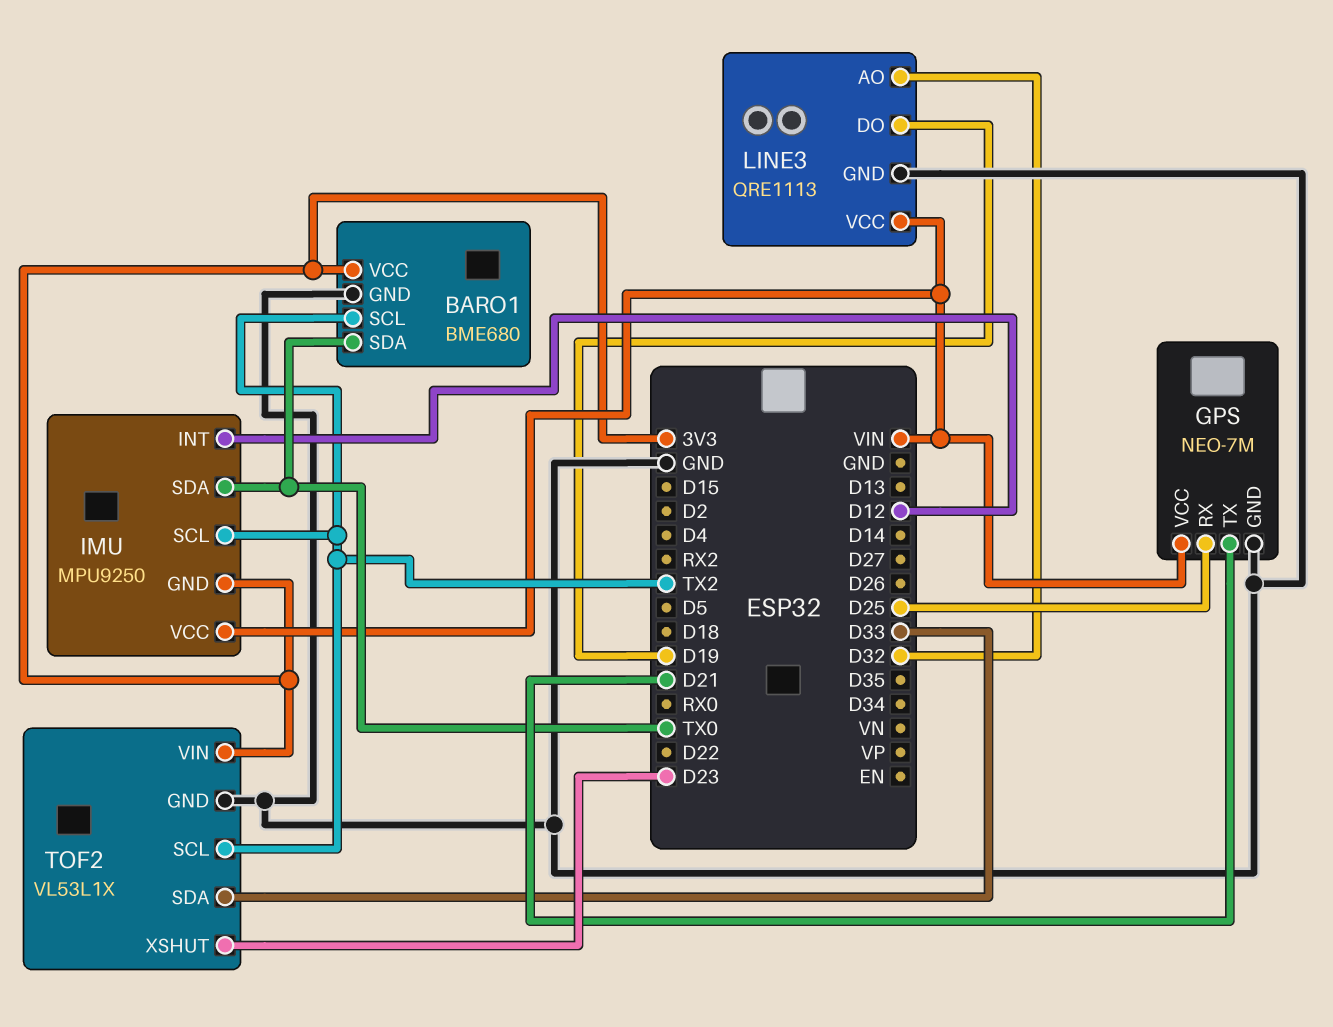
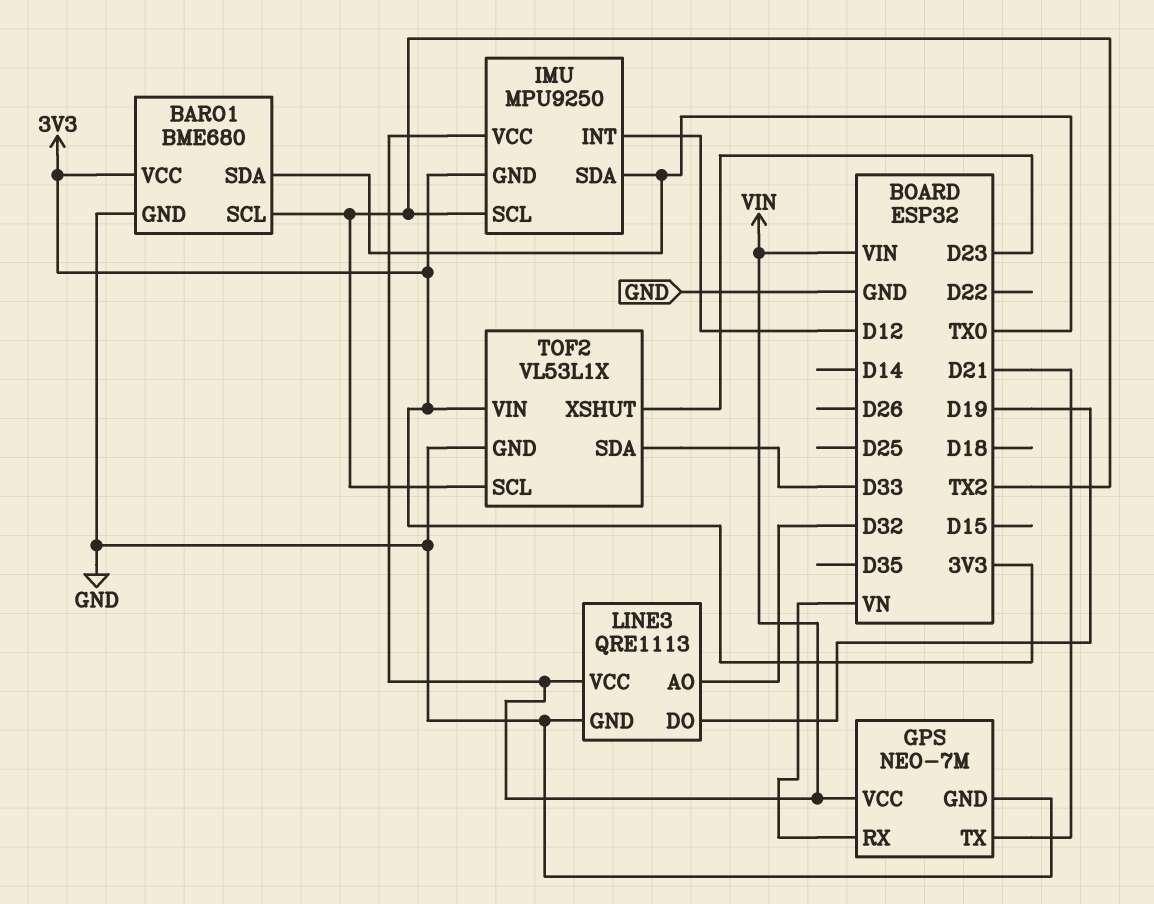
GPS pin RX: D25 -> VN

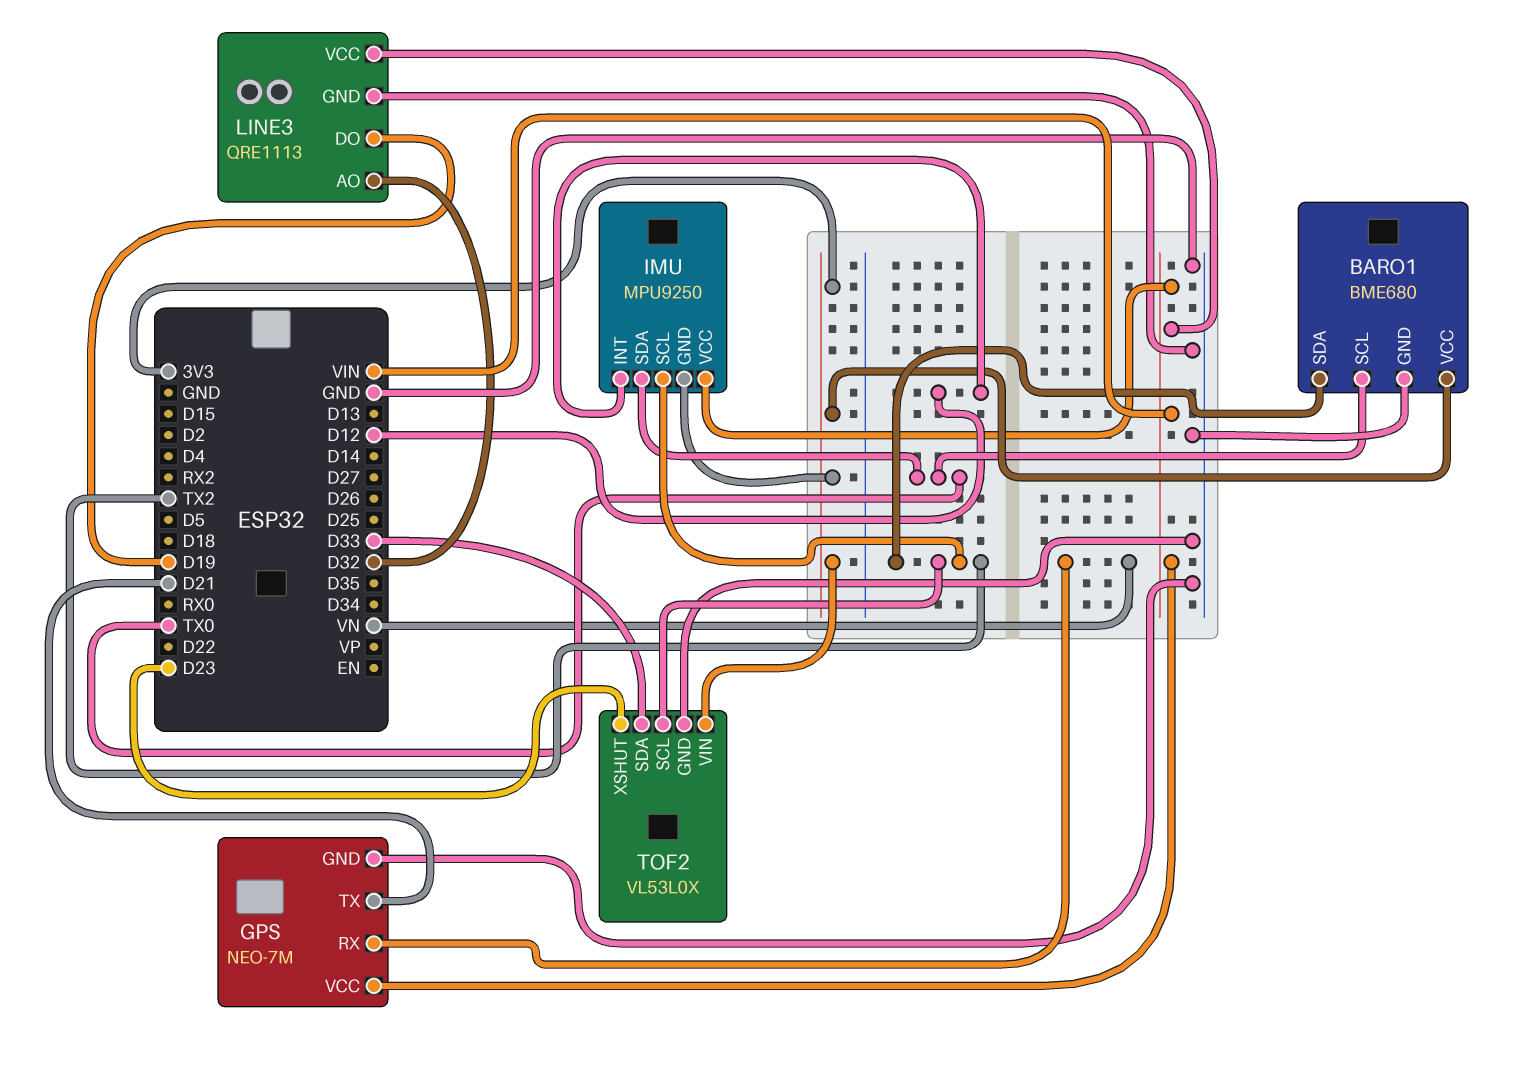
BARO1 pin SCL: TX2 -> TX0
BARO1 pin SDA: TX0 -> TX2
TOF2: VL53L1X -> VL53L0X

